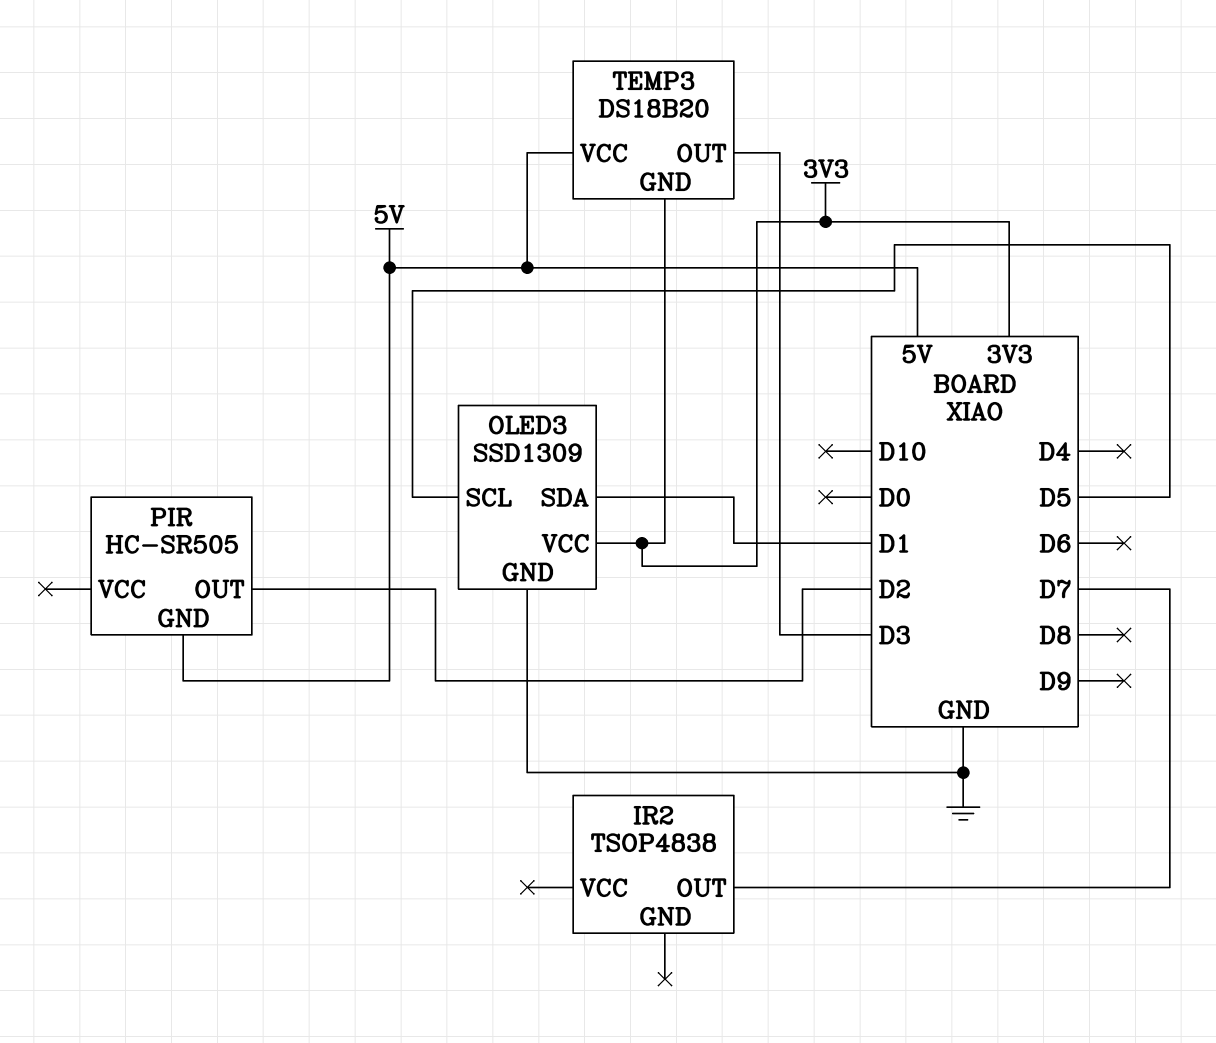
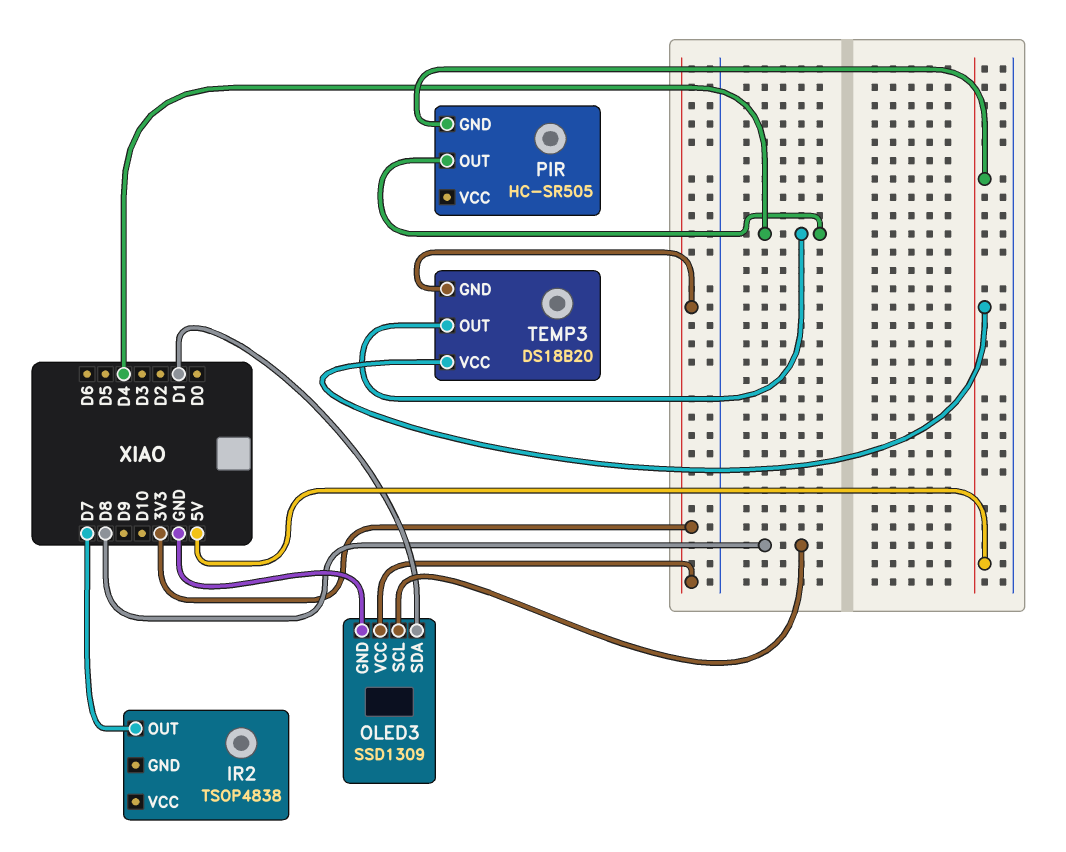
OLED3 pin SCL: D5 -> D8
PIR pin OUT: D2 -> D4
TEMP3 pin OUT: D3 -> D4

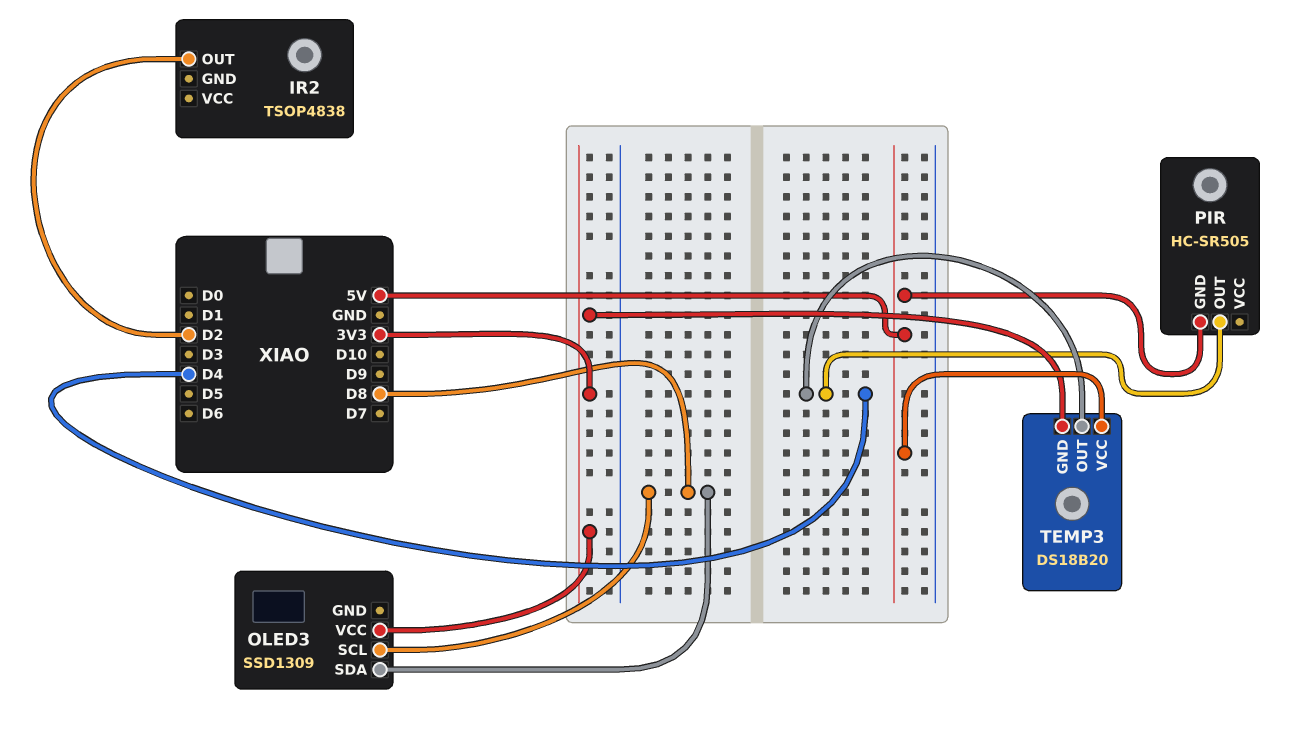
IR2 pin OUT: D7 -> D2
OLED3 pin GND: GND -> none
OLED3 pin SDA: D1 -> D8

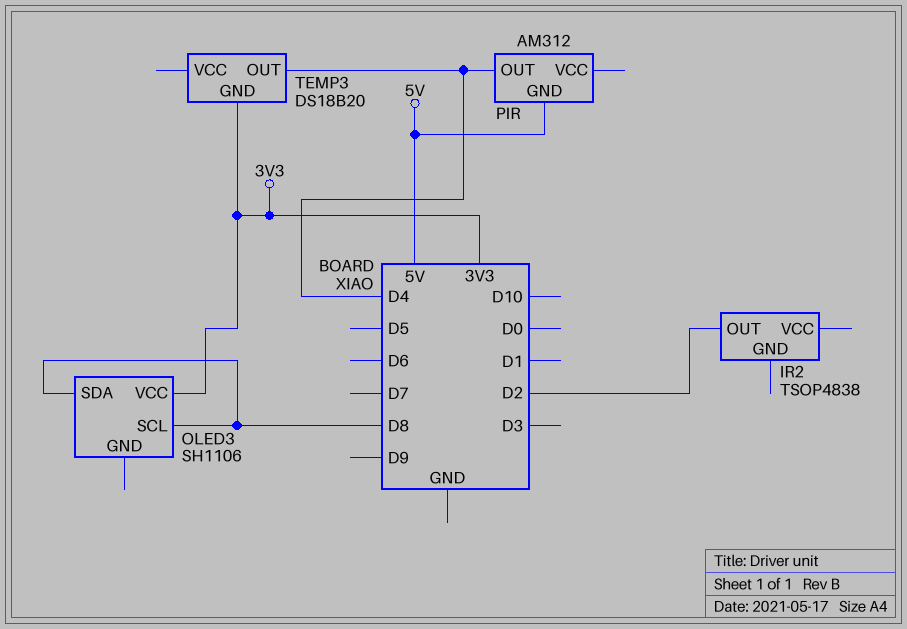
OLED3: SSD1309 -> SH1106
PIR: HC-SR505 -> AM312
TEMP3 pin VCC: 5V -> none

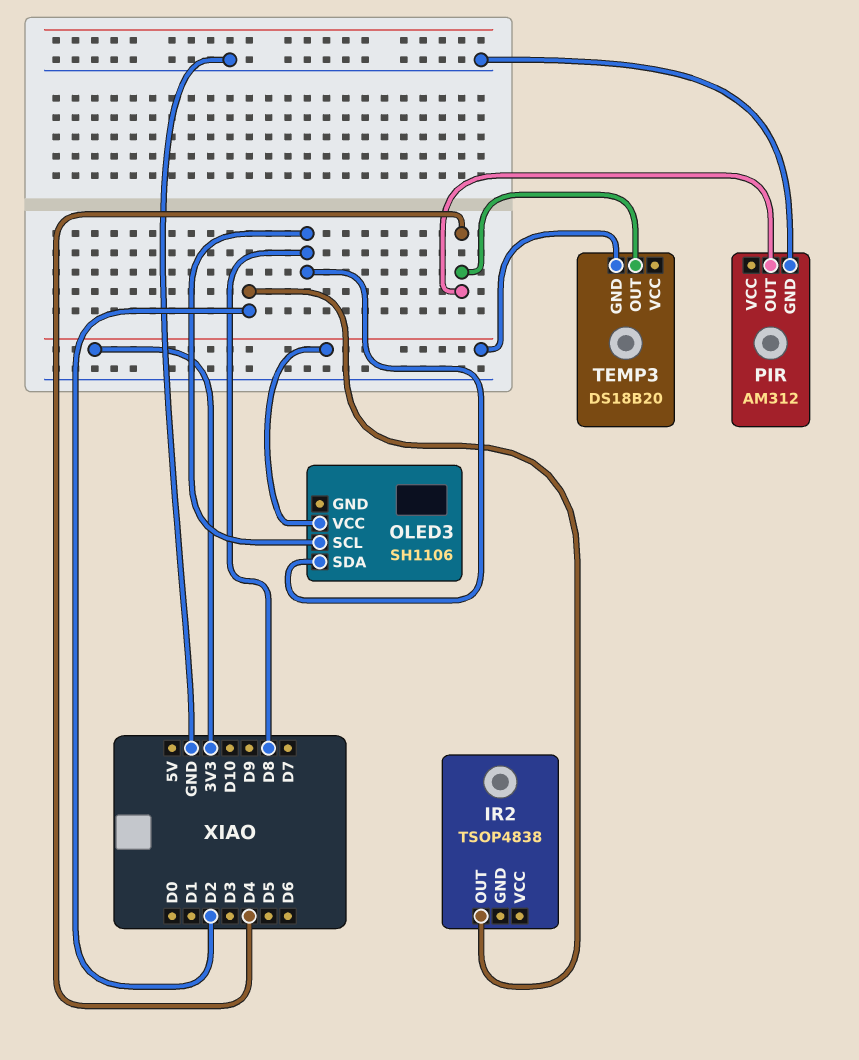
PIR pin GND: 5V -> GND

